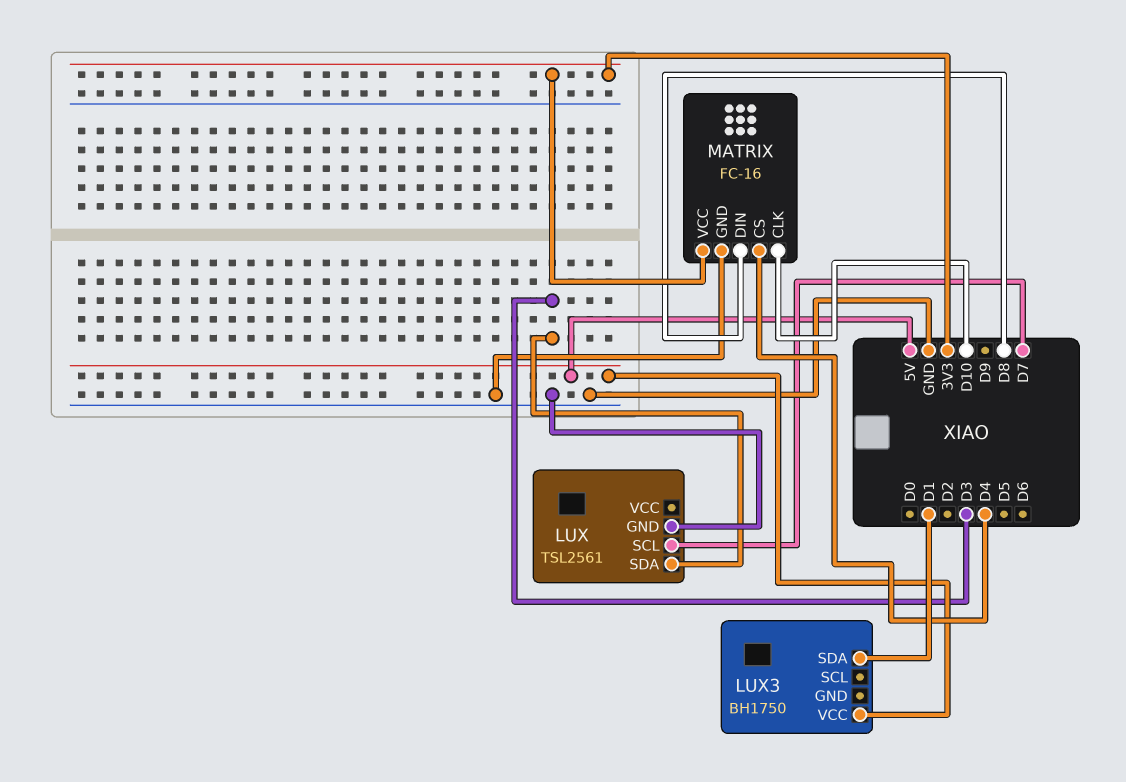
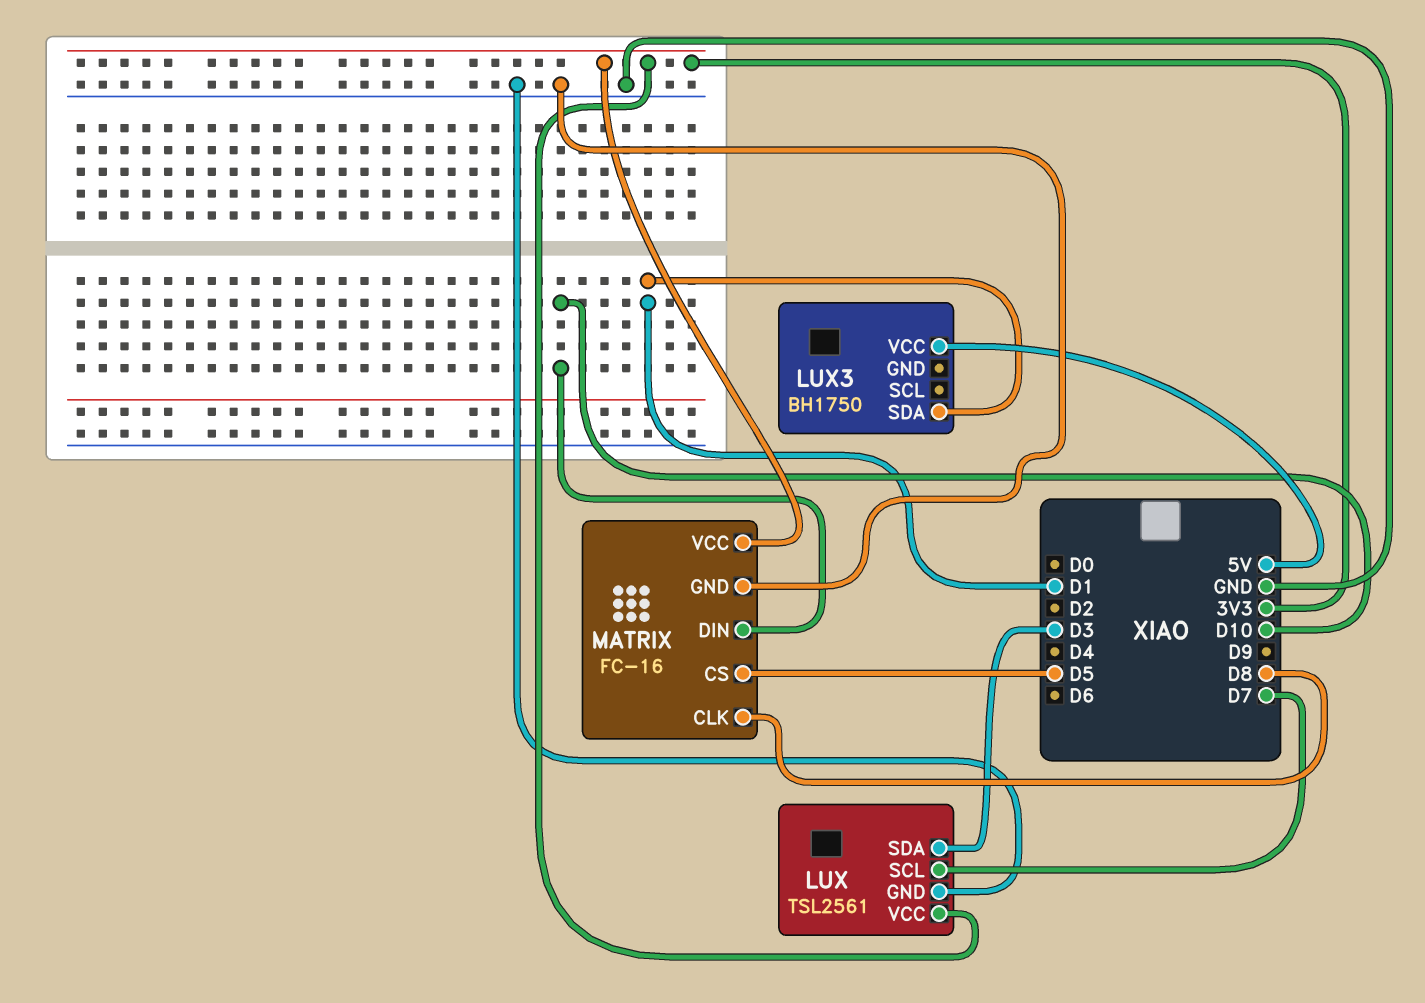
LUX pin VCC: none -> 3V3
MATRIX pin CLK: D10 -> D8
MATRIX pin CS: D4 -> D5
MATRIX pin DIN: D8 -> D10

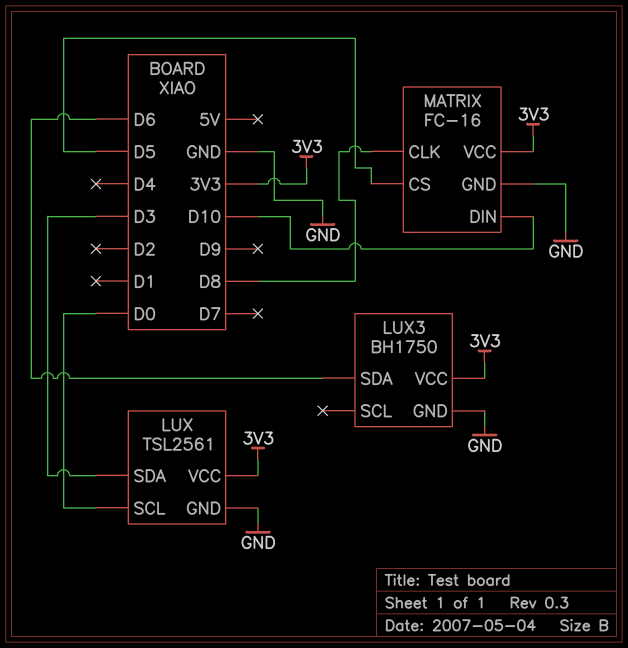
LUX pin SCL: D7 -> D0
LUX3 pin GND: none -> GND
LUX3 pin SDA: D1 -> D6
LUX3 pin VCC: 5V -> 3V3

